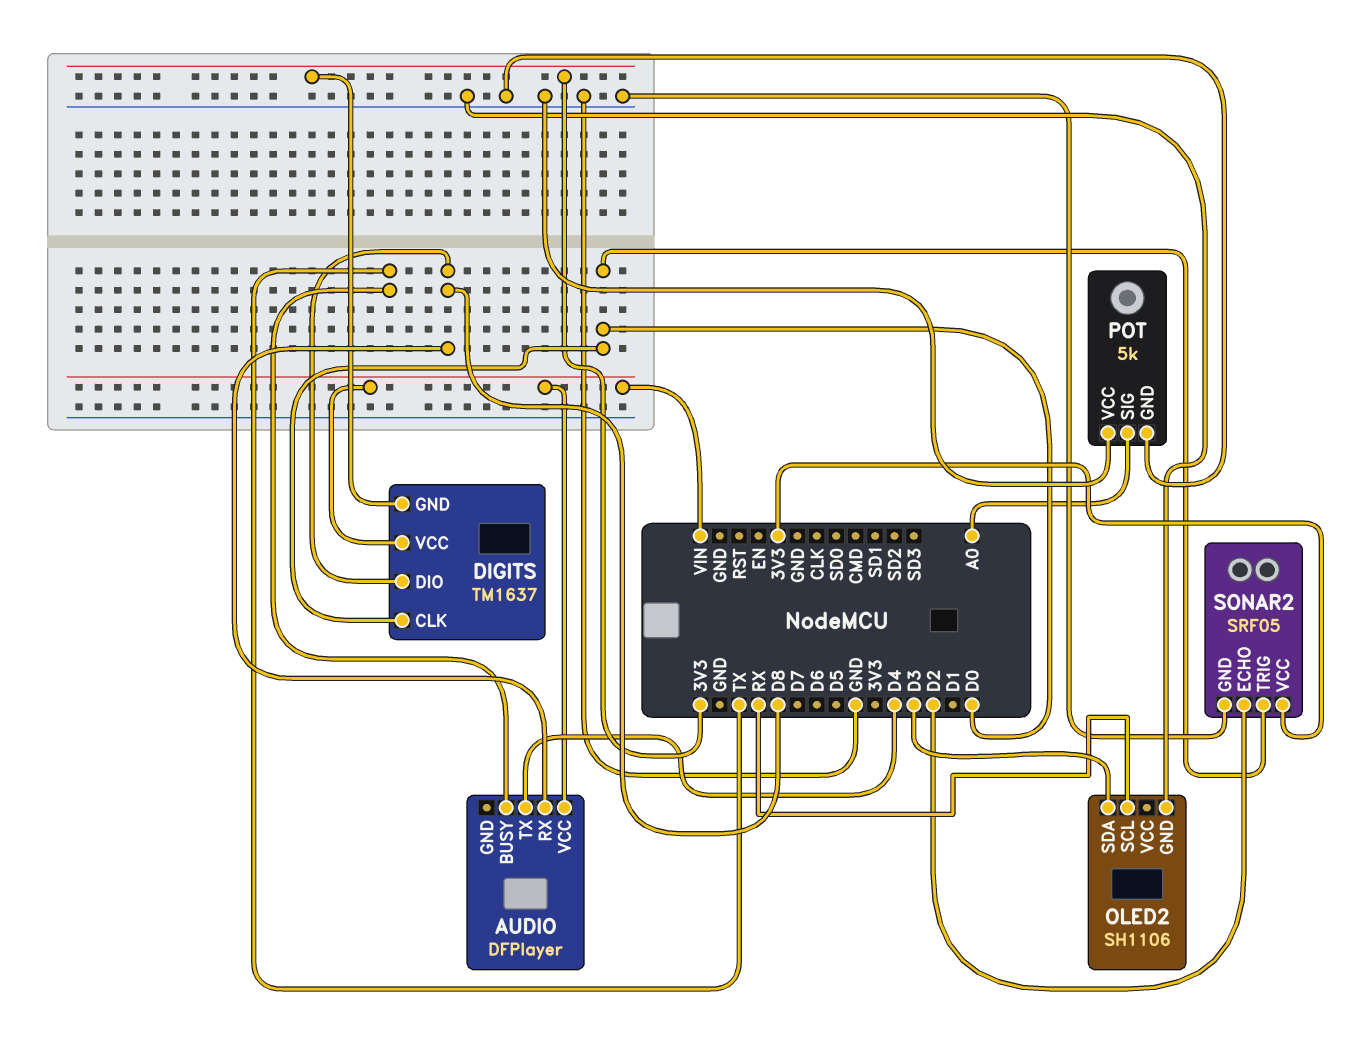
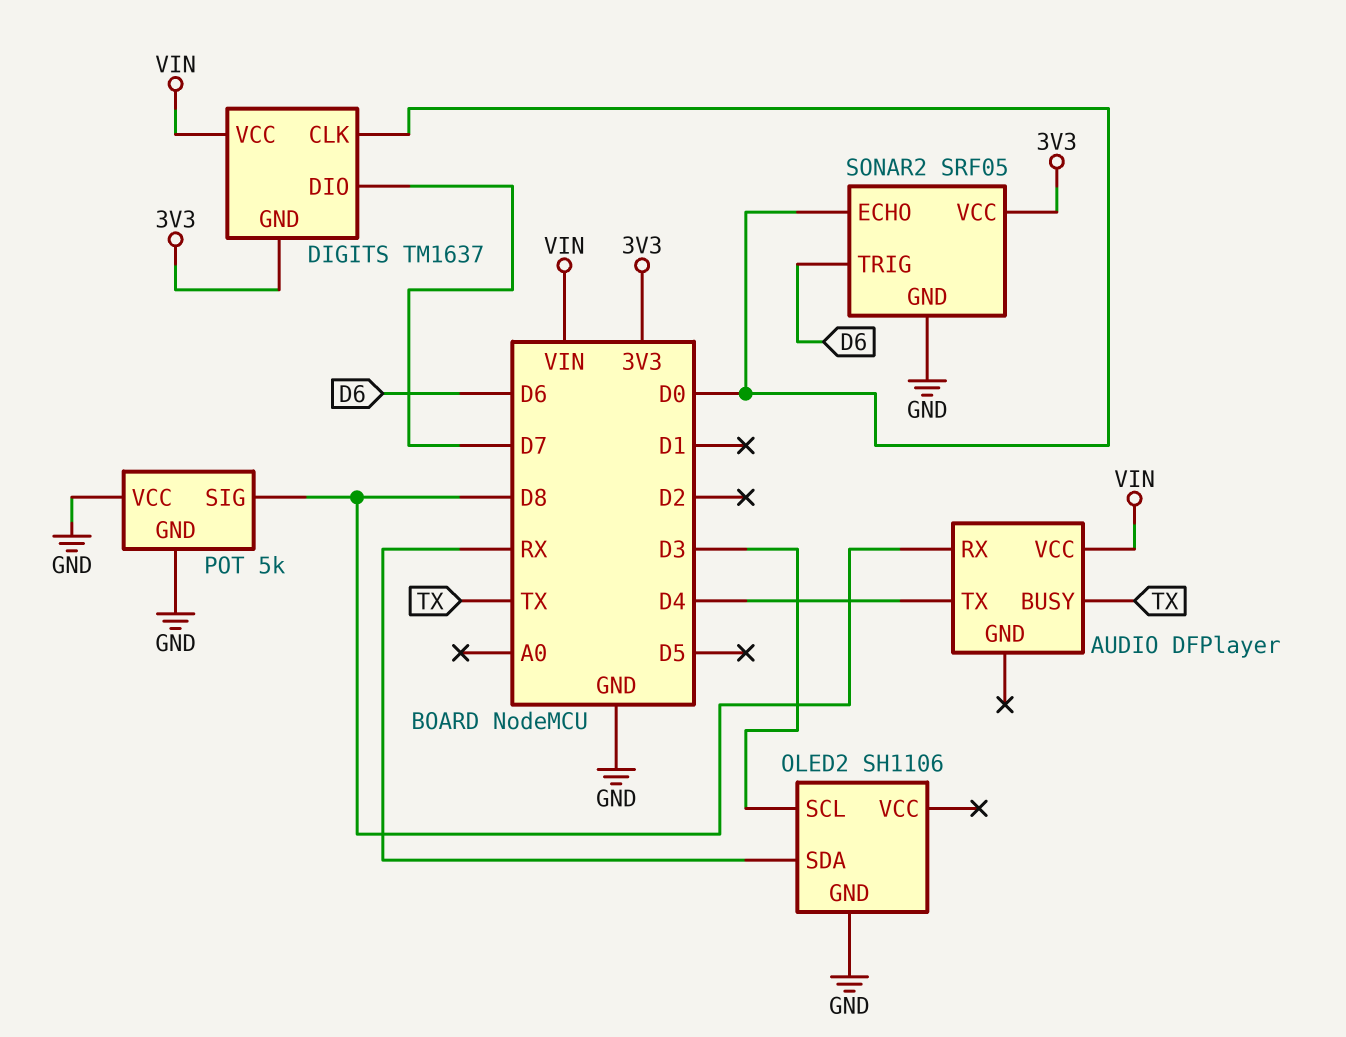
DIGITS pin DIO: D8 -> D7
OLED2 pin SCL: RX -> D3
OLED2 pin SDA: D3 -> RX
POT pin SIG: A0 -> D8
SONAR2 pin ECHO: D2 -> D0
SONAR2 pin TRIG: D0 -> D6

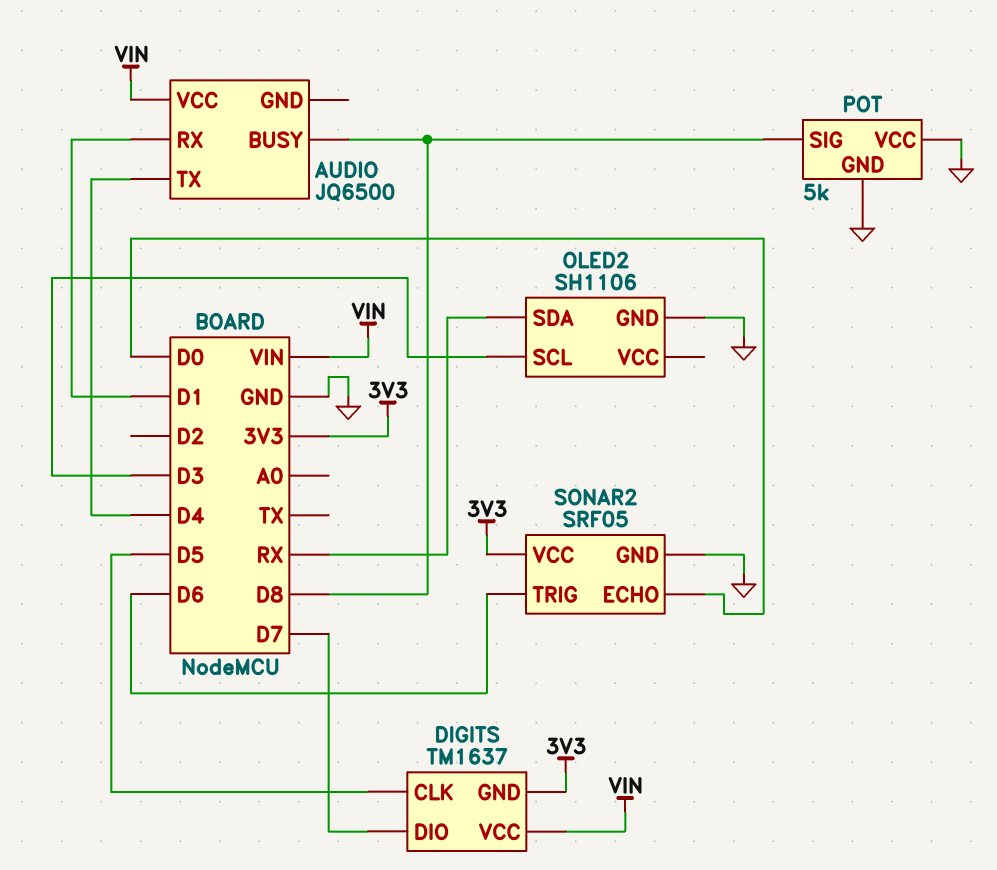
AUDIO: DFPlayer -> JQ6500
AUDIO pin BUSY: TX -> D8
AUDIO pin RX: D8 -> D1
DIGITS pin CLK: D0 -> D5

